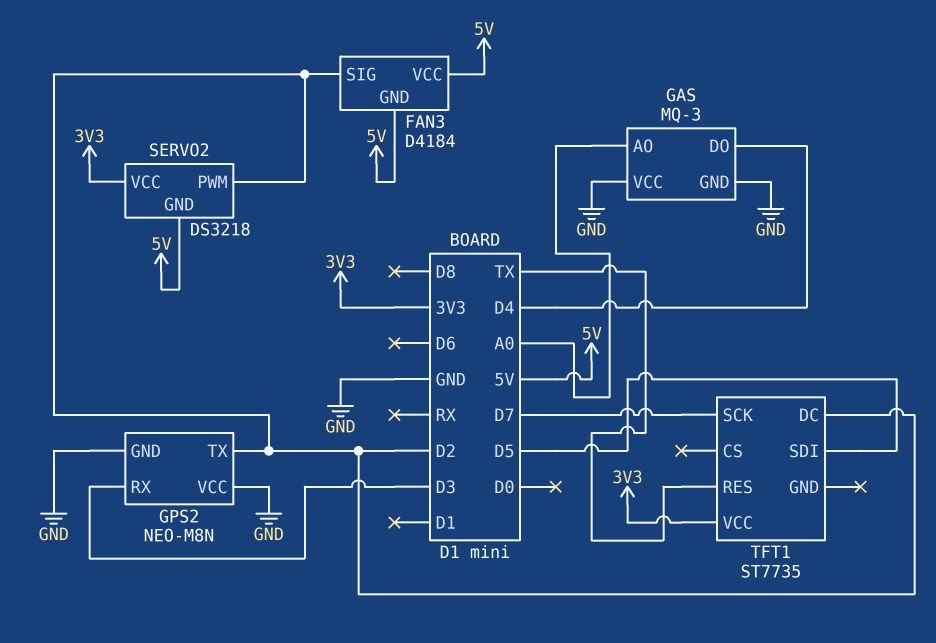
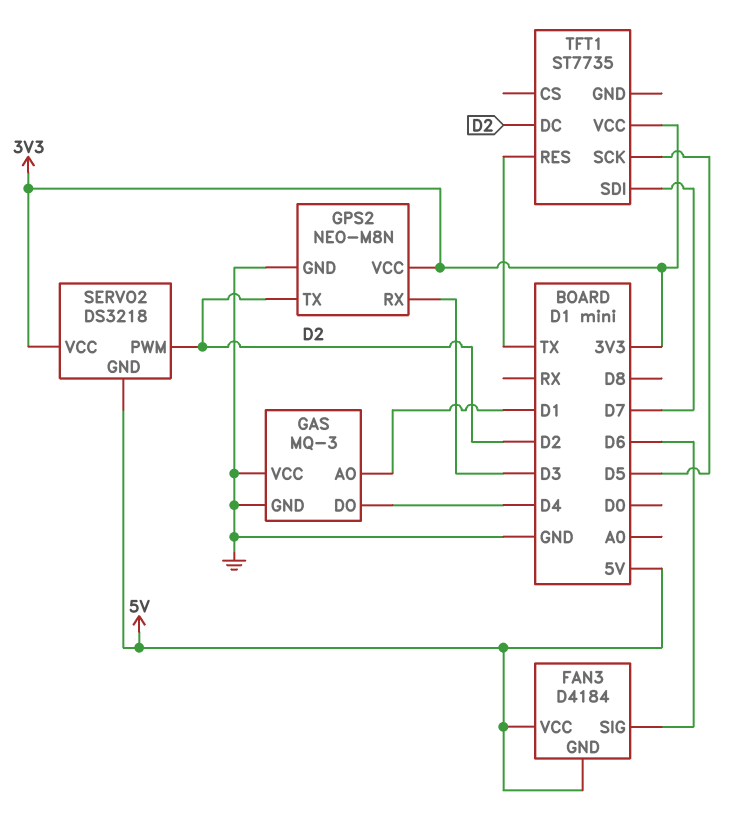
FAN3 pin SIG: D2 -> D6
GAS pin AO: A0 -> D1
GPS2 pin VCC: GND -> 3V3
TFT1 pin SCK: D7 -> D5
TFT1 pin SDI: D5 -> D7

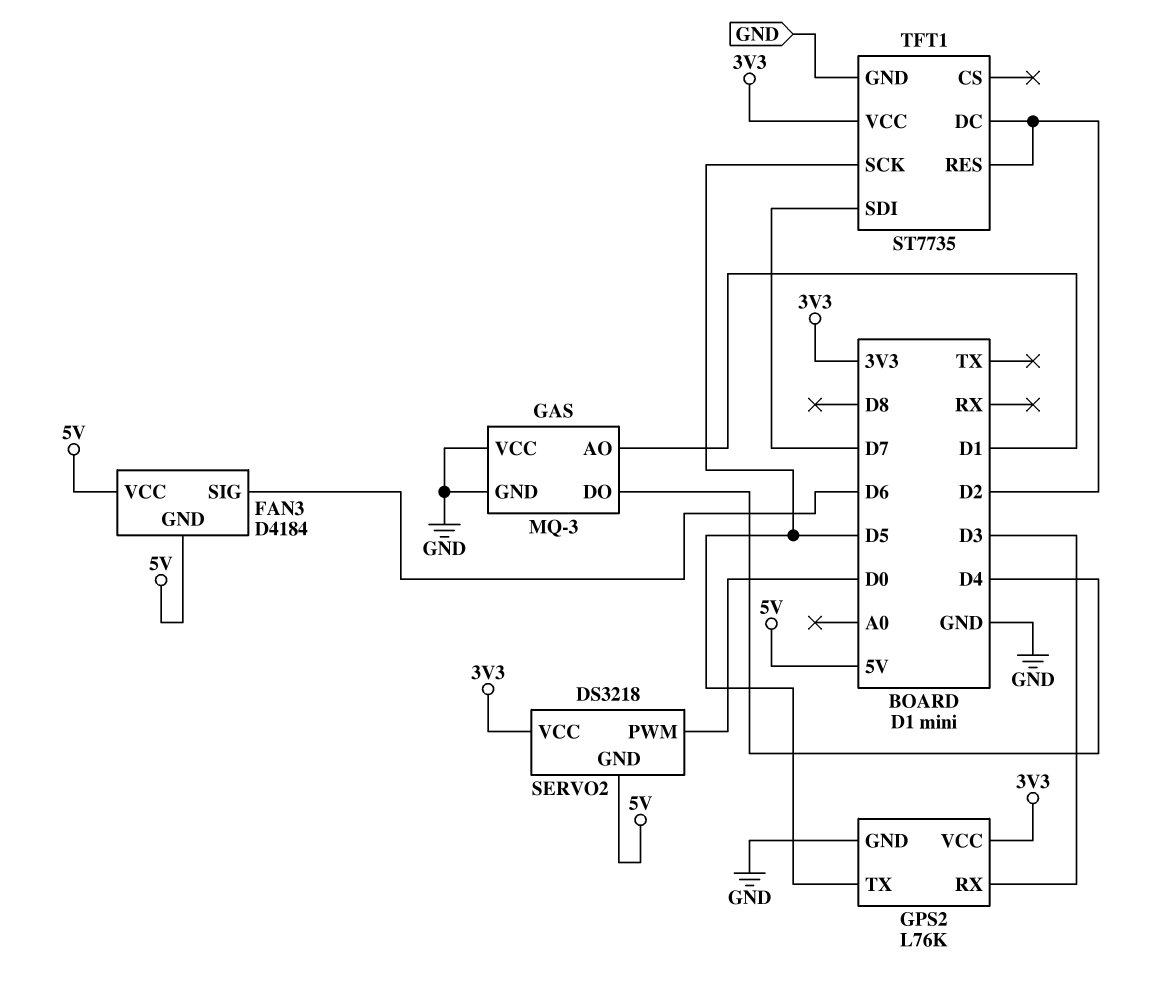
GPS2: NEO-M8N -> L76K
GPS2 pin TX: D2 -> D5
SERVO2 pin PWM: D2 -> D0
TFT1 pin GND: none -> GND
TFT1 pin RES: TX -> D2

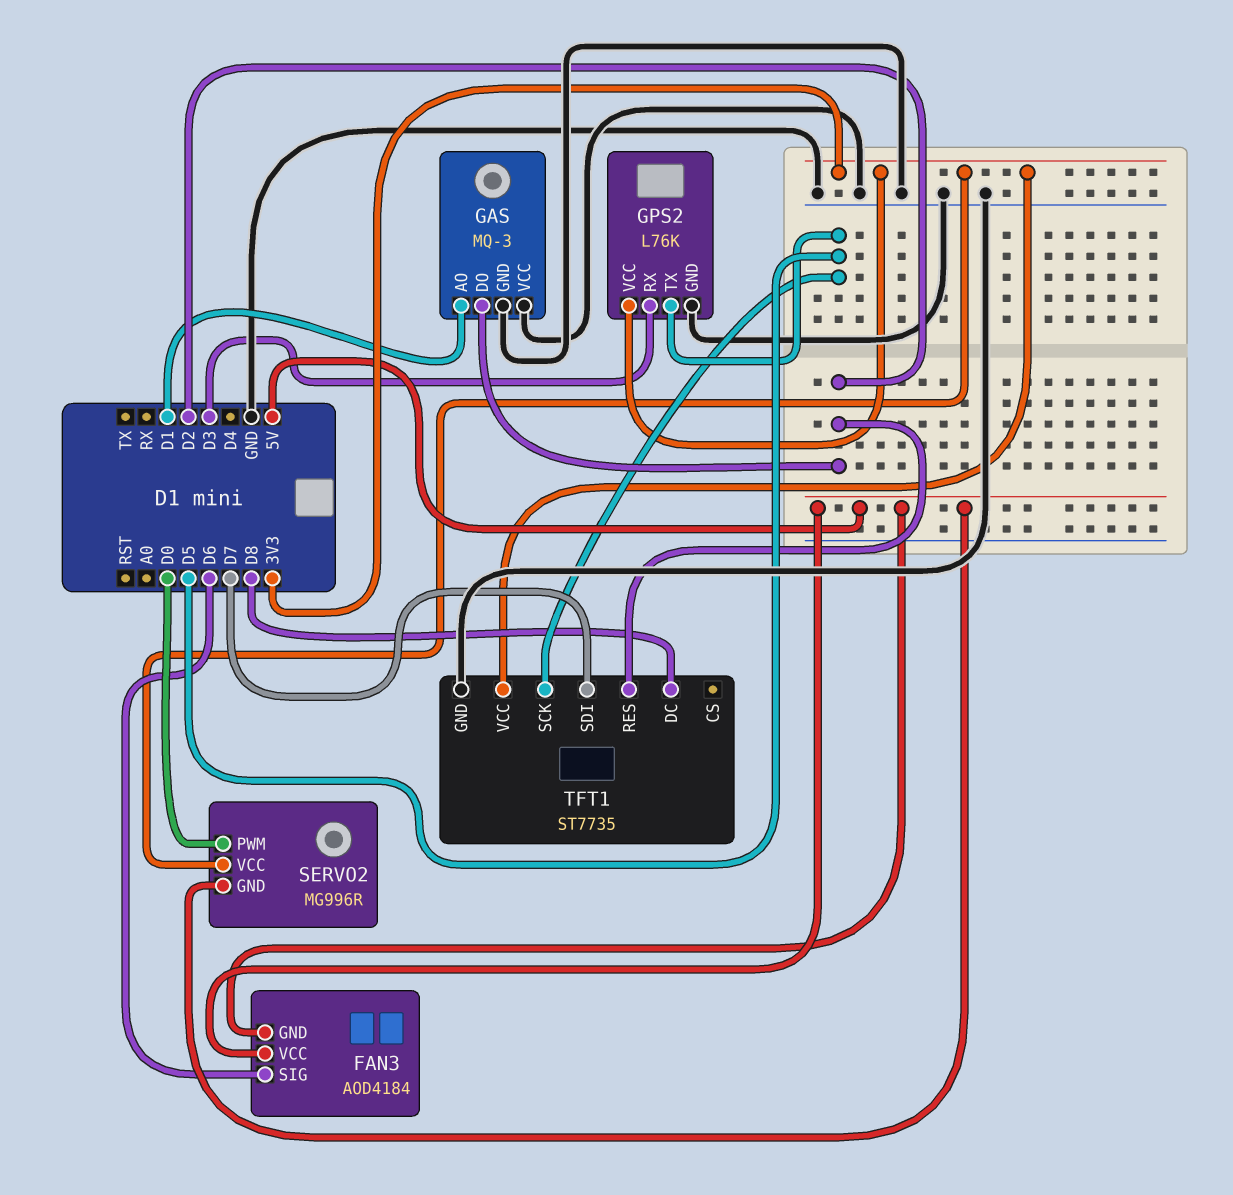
FAN3: D4184 -> AOD4184
GAS pin DO: D4 -> D2
SERVO2: DS3218 -> MG996R
TFT1 pin DC: D2 -> D8

